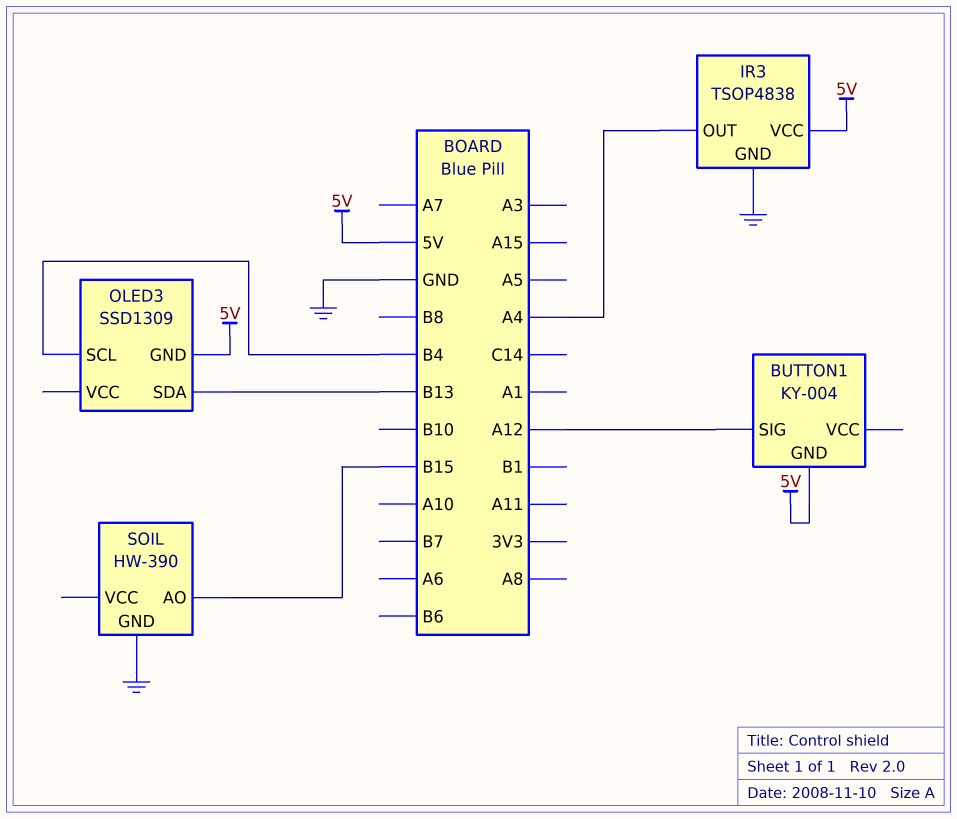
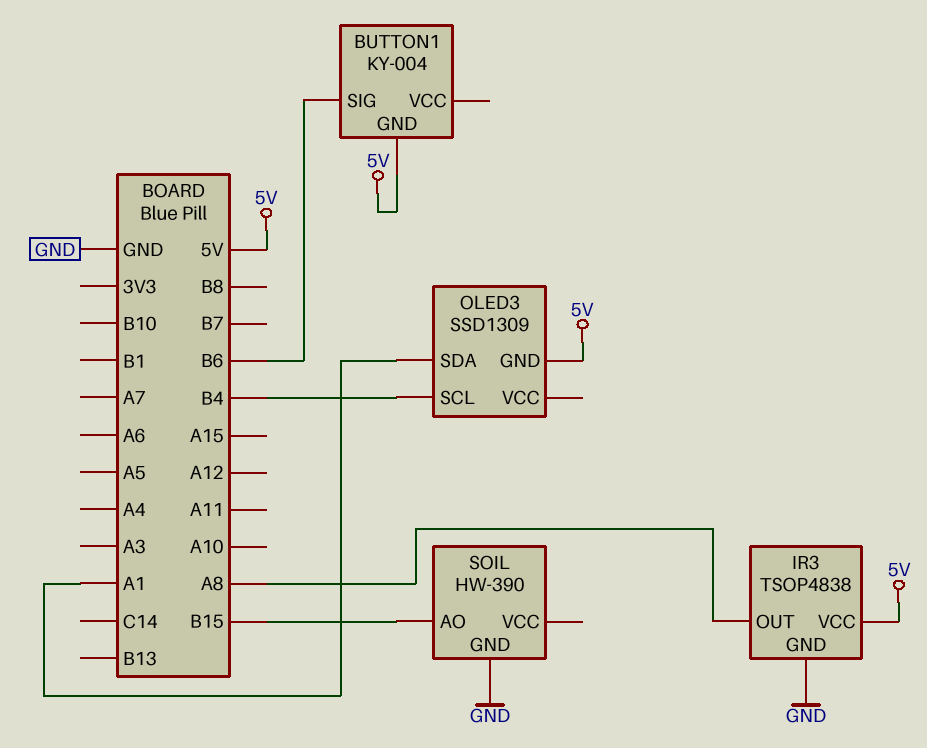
BUTTON1 pin SIG: A12 -> B6
IR3 pin OUT: A4 -> A8
OLED3 pin SDA: B13 -> A1

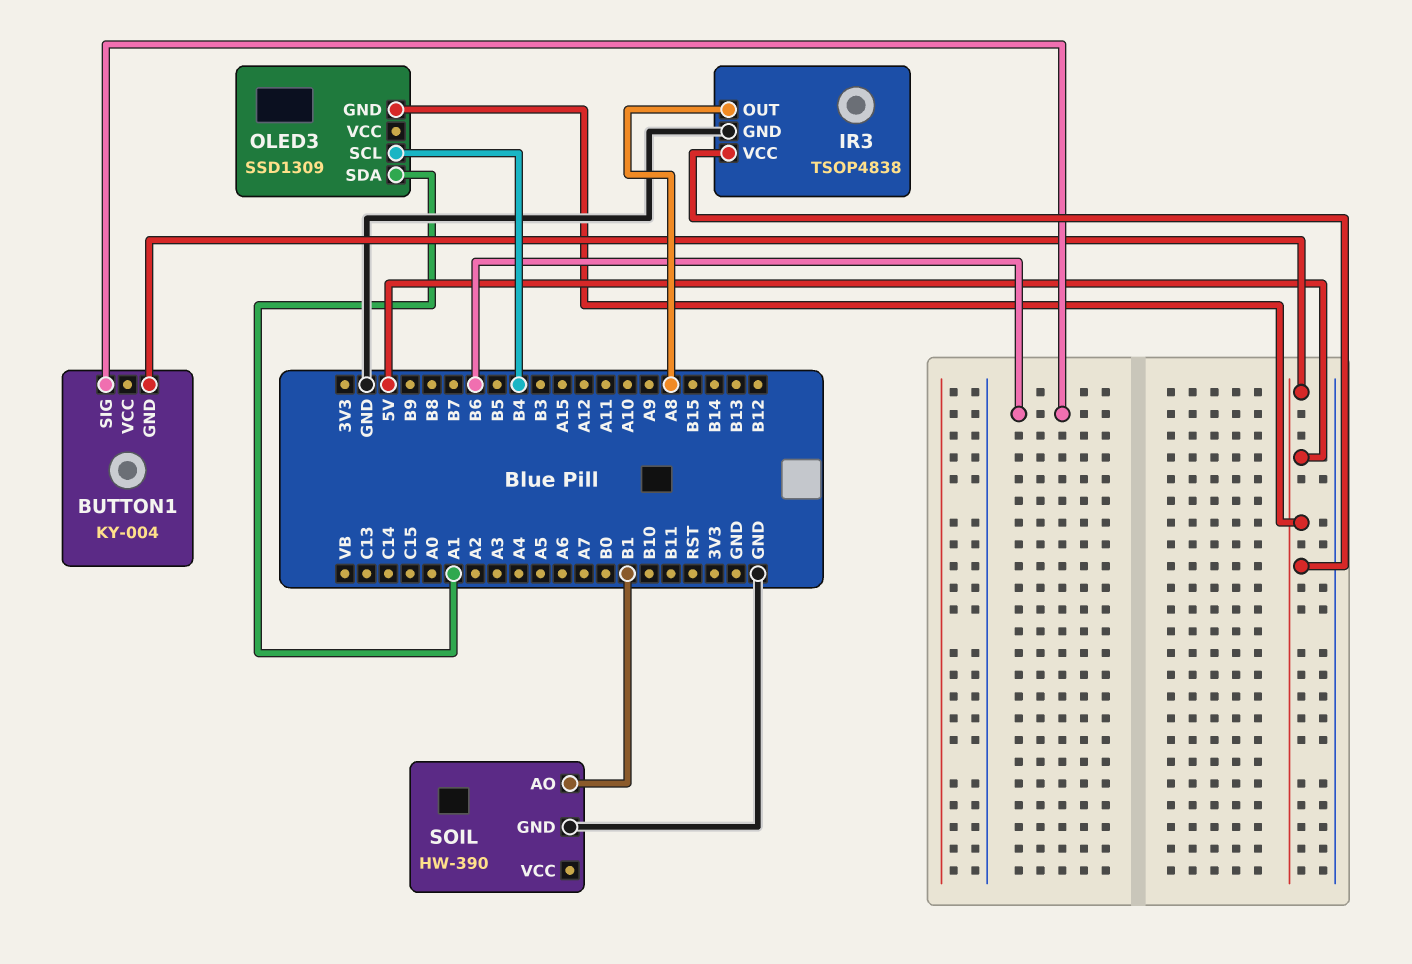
SOIL pin AO: B15 -> B1

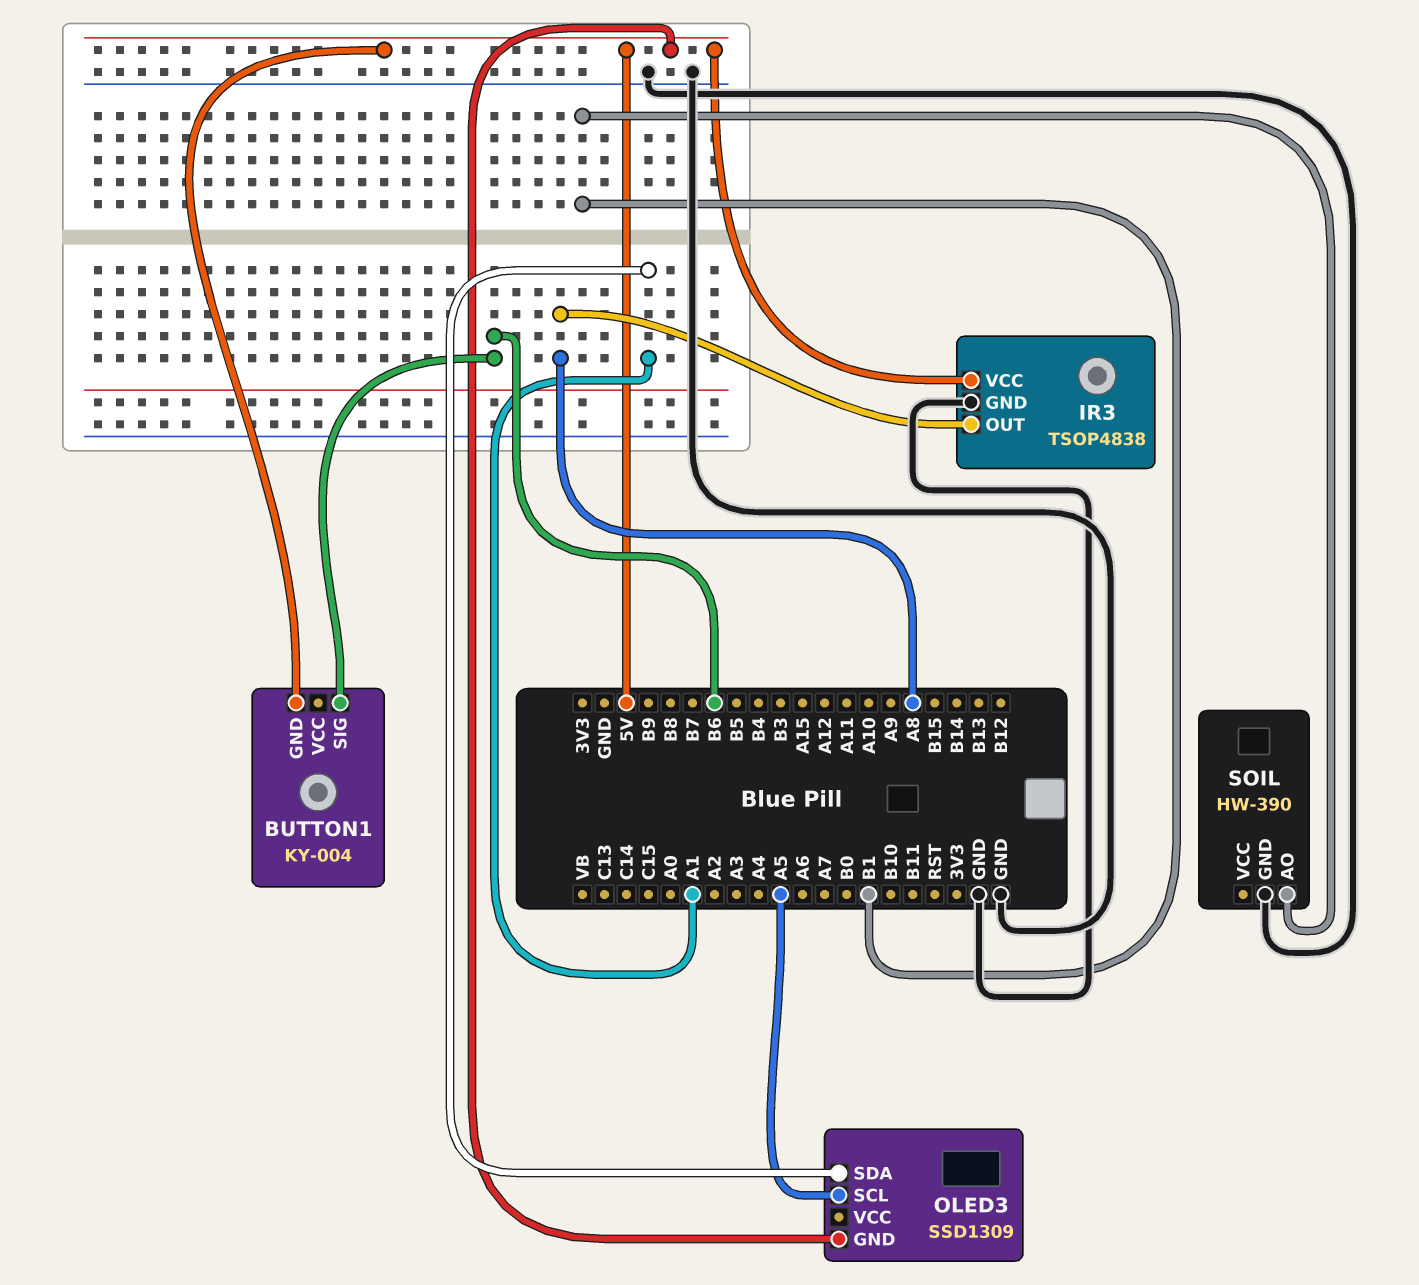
OLED3 pin SCL: B4 -> A5

